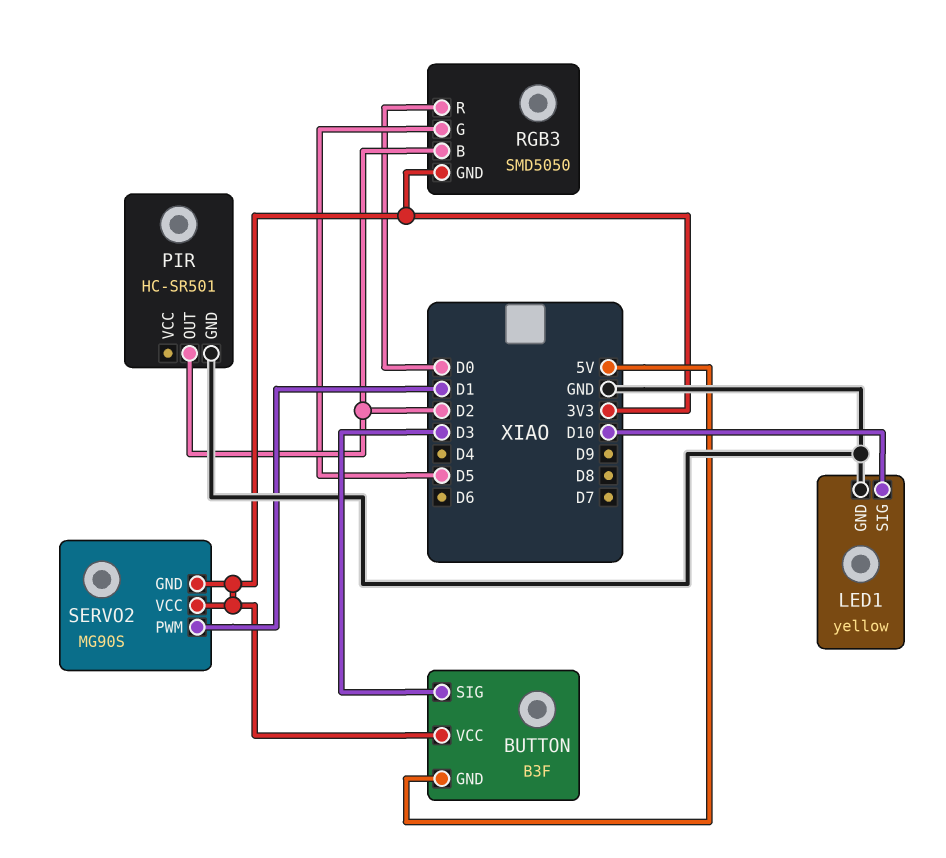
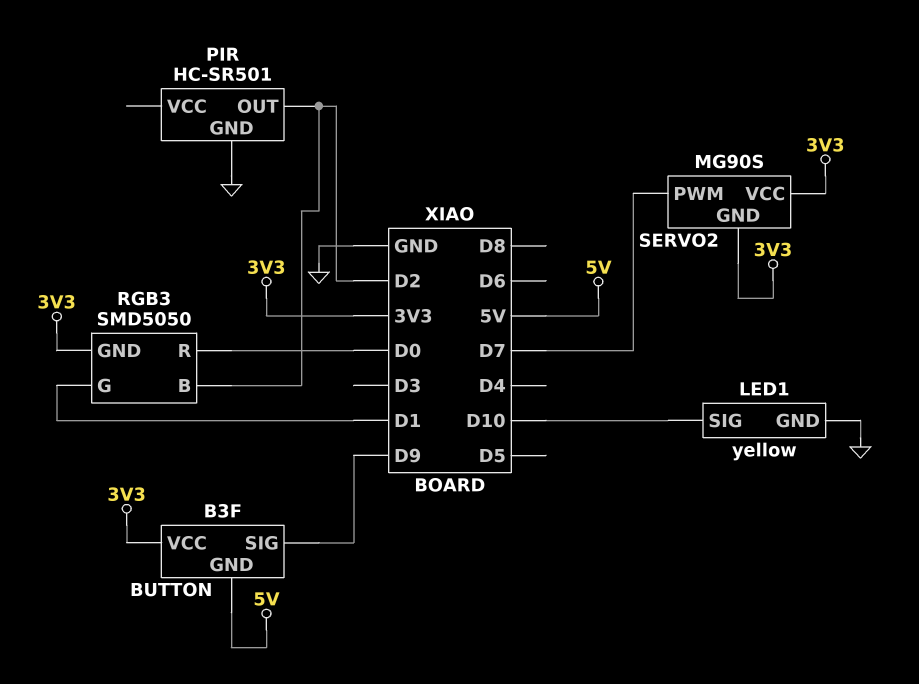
BUTTON pin SIG: D3 -> D9
RGB3 pin G: D5 -> D1
SERVO2 pin PWM: D1 -> D7

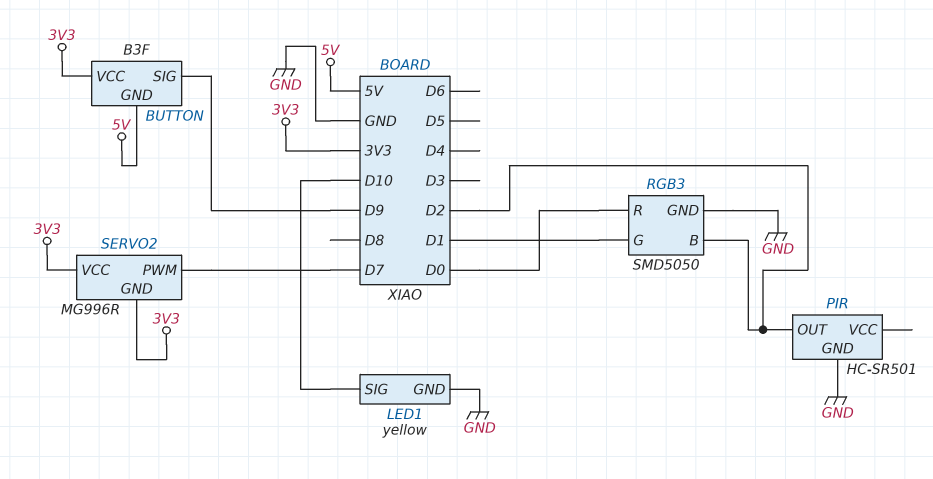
RGB3 pin GND: 3V3 -> GND
SERVO2: MG90S -> MG996R

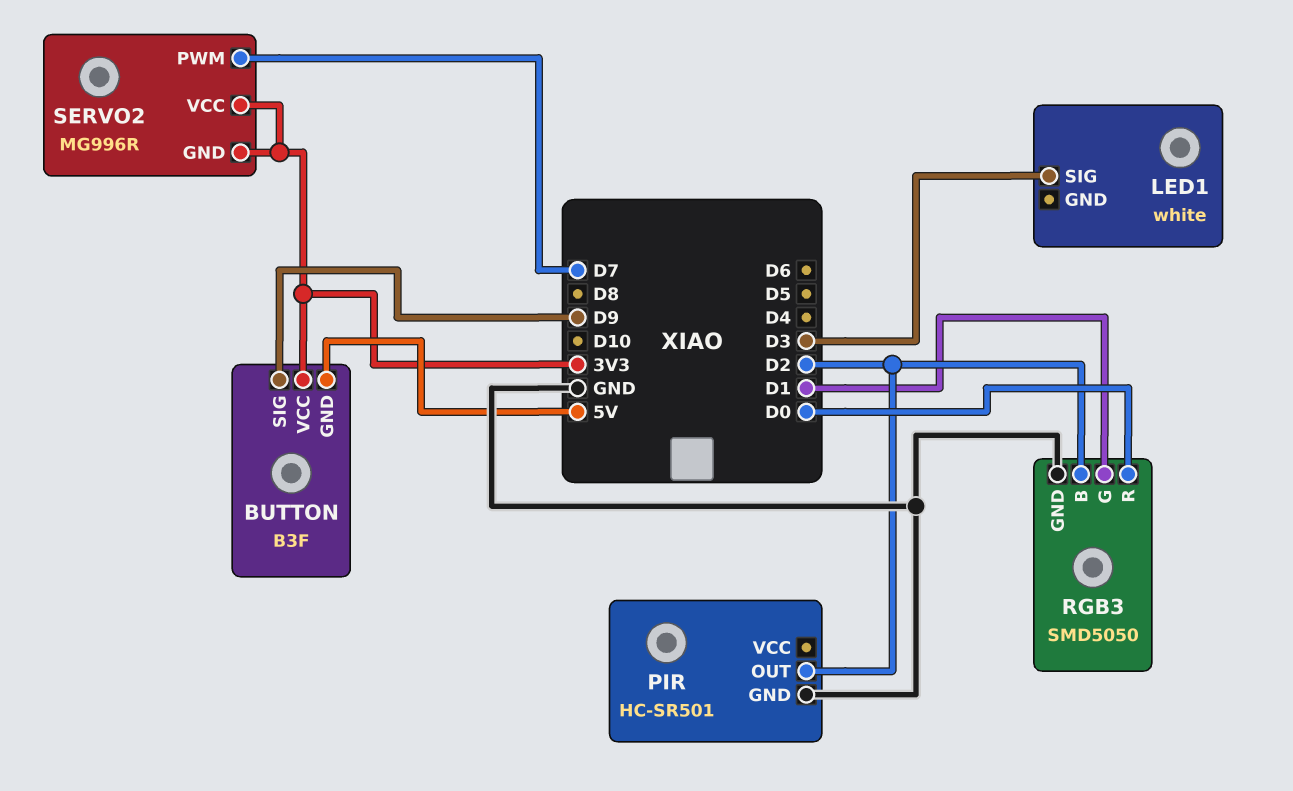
LED1: yellow -> white
LED1 pin GND: GND -> none
LED1 pin SIG: D10 -> D3

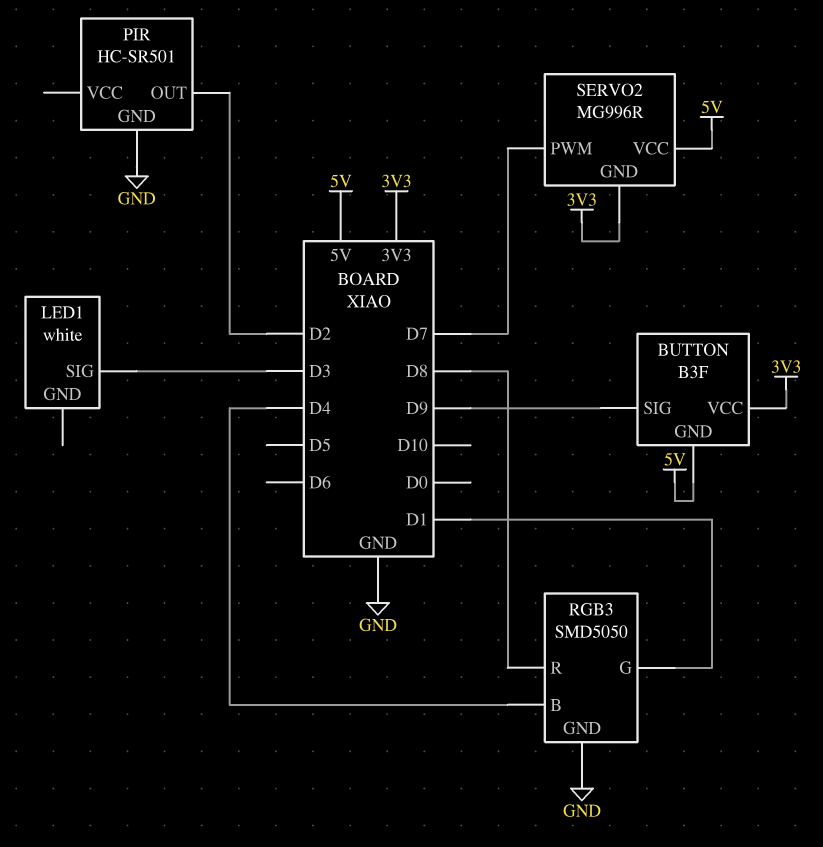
RGB3 pin B: D2 -> D4
RGB3 pin R: D0 -> D8
SERVO2 pin VCC: 3V3 -> 5V

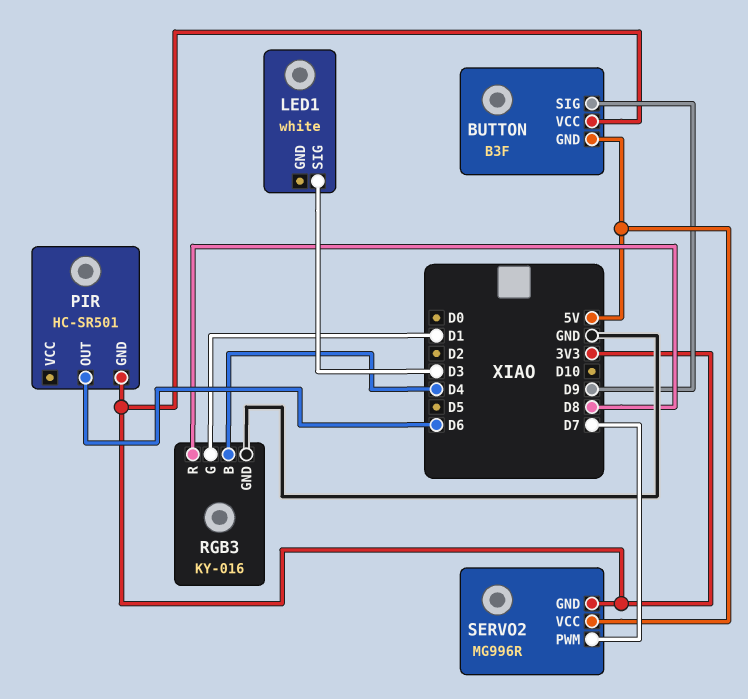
PIR pin GND: GND -> 3V3
PIR pin OUT: D2 -> D6
RGB3: SMD5050 -> KY-016

